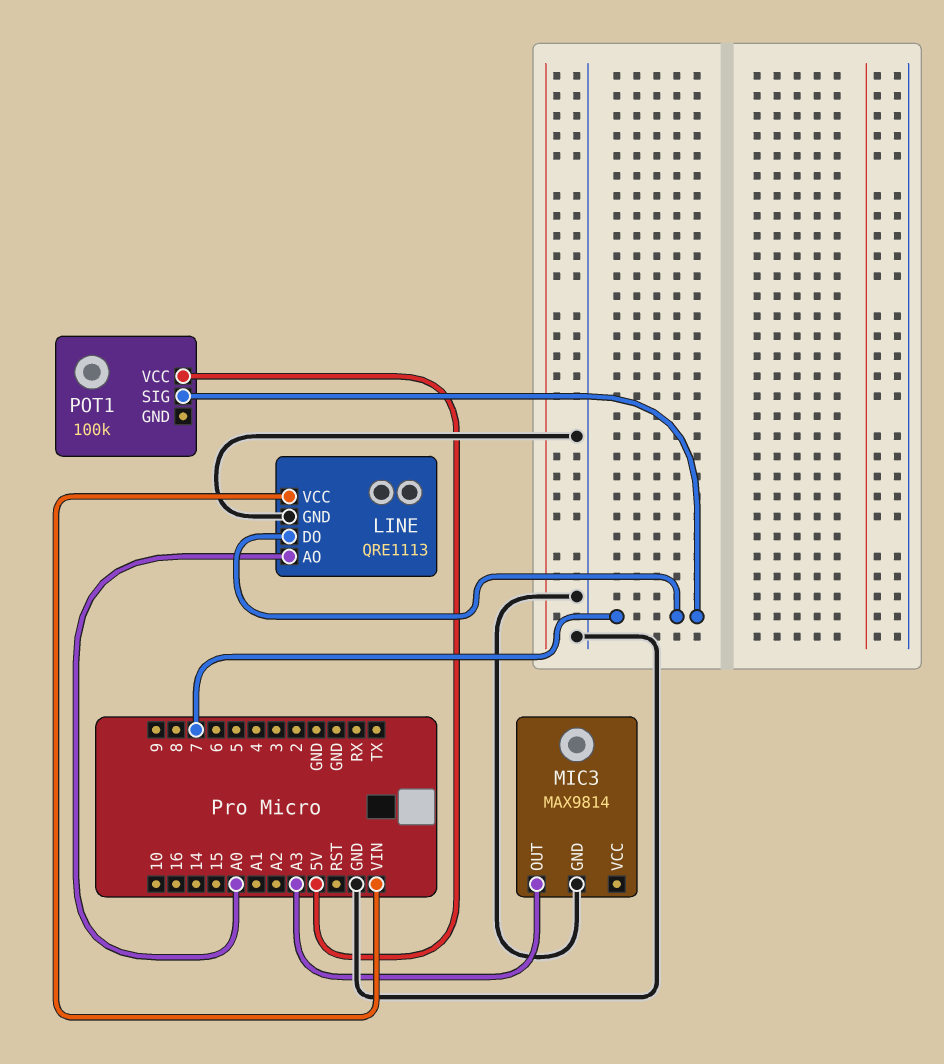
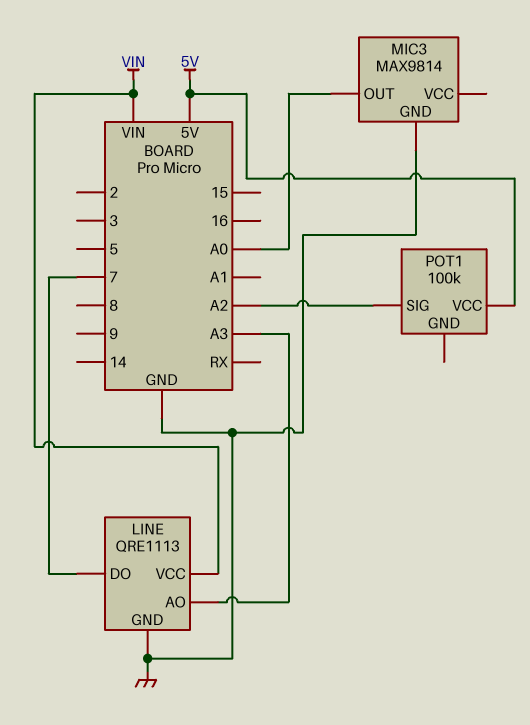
LINE pin AO: A0 -> A3
MIC3 pin OUT: A3 -> A0
POT1 pin SIG: 7 -> A2

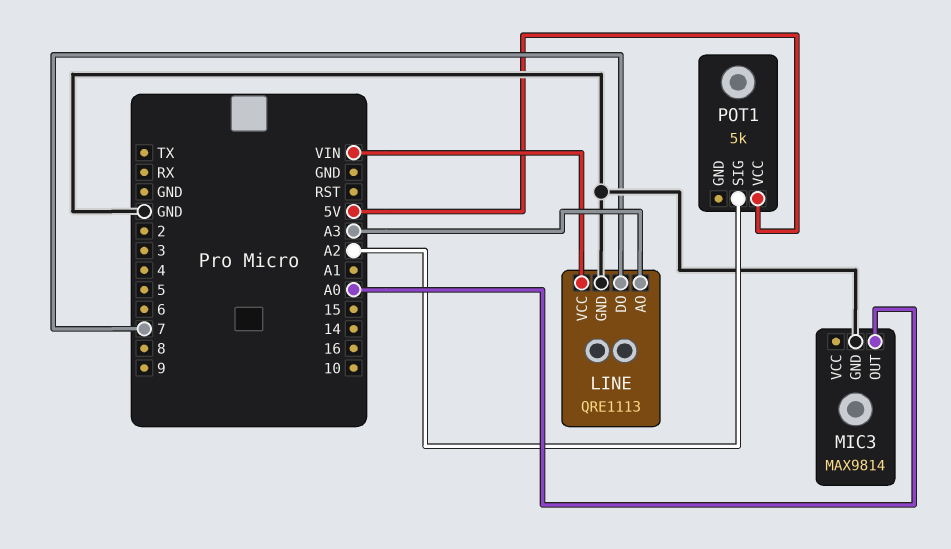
POT1: 100k -> 5k

